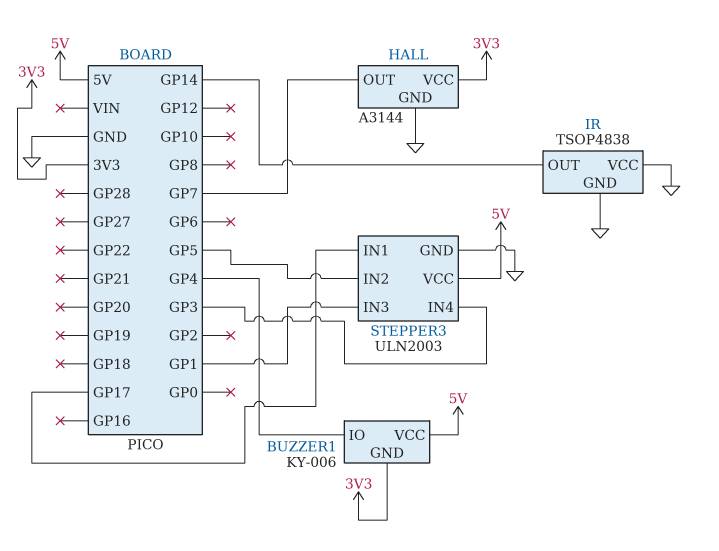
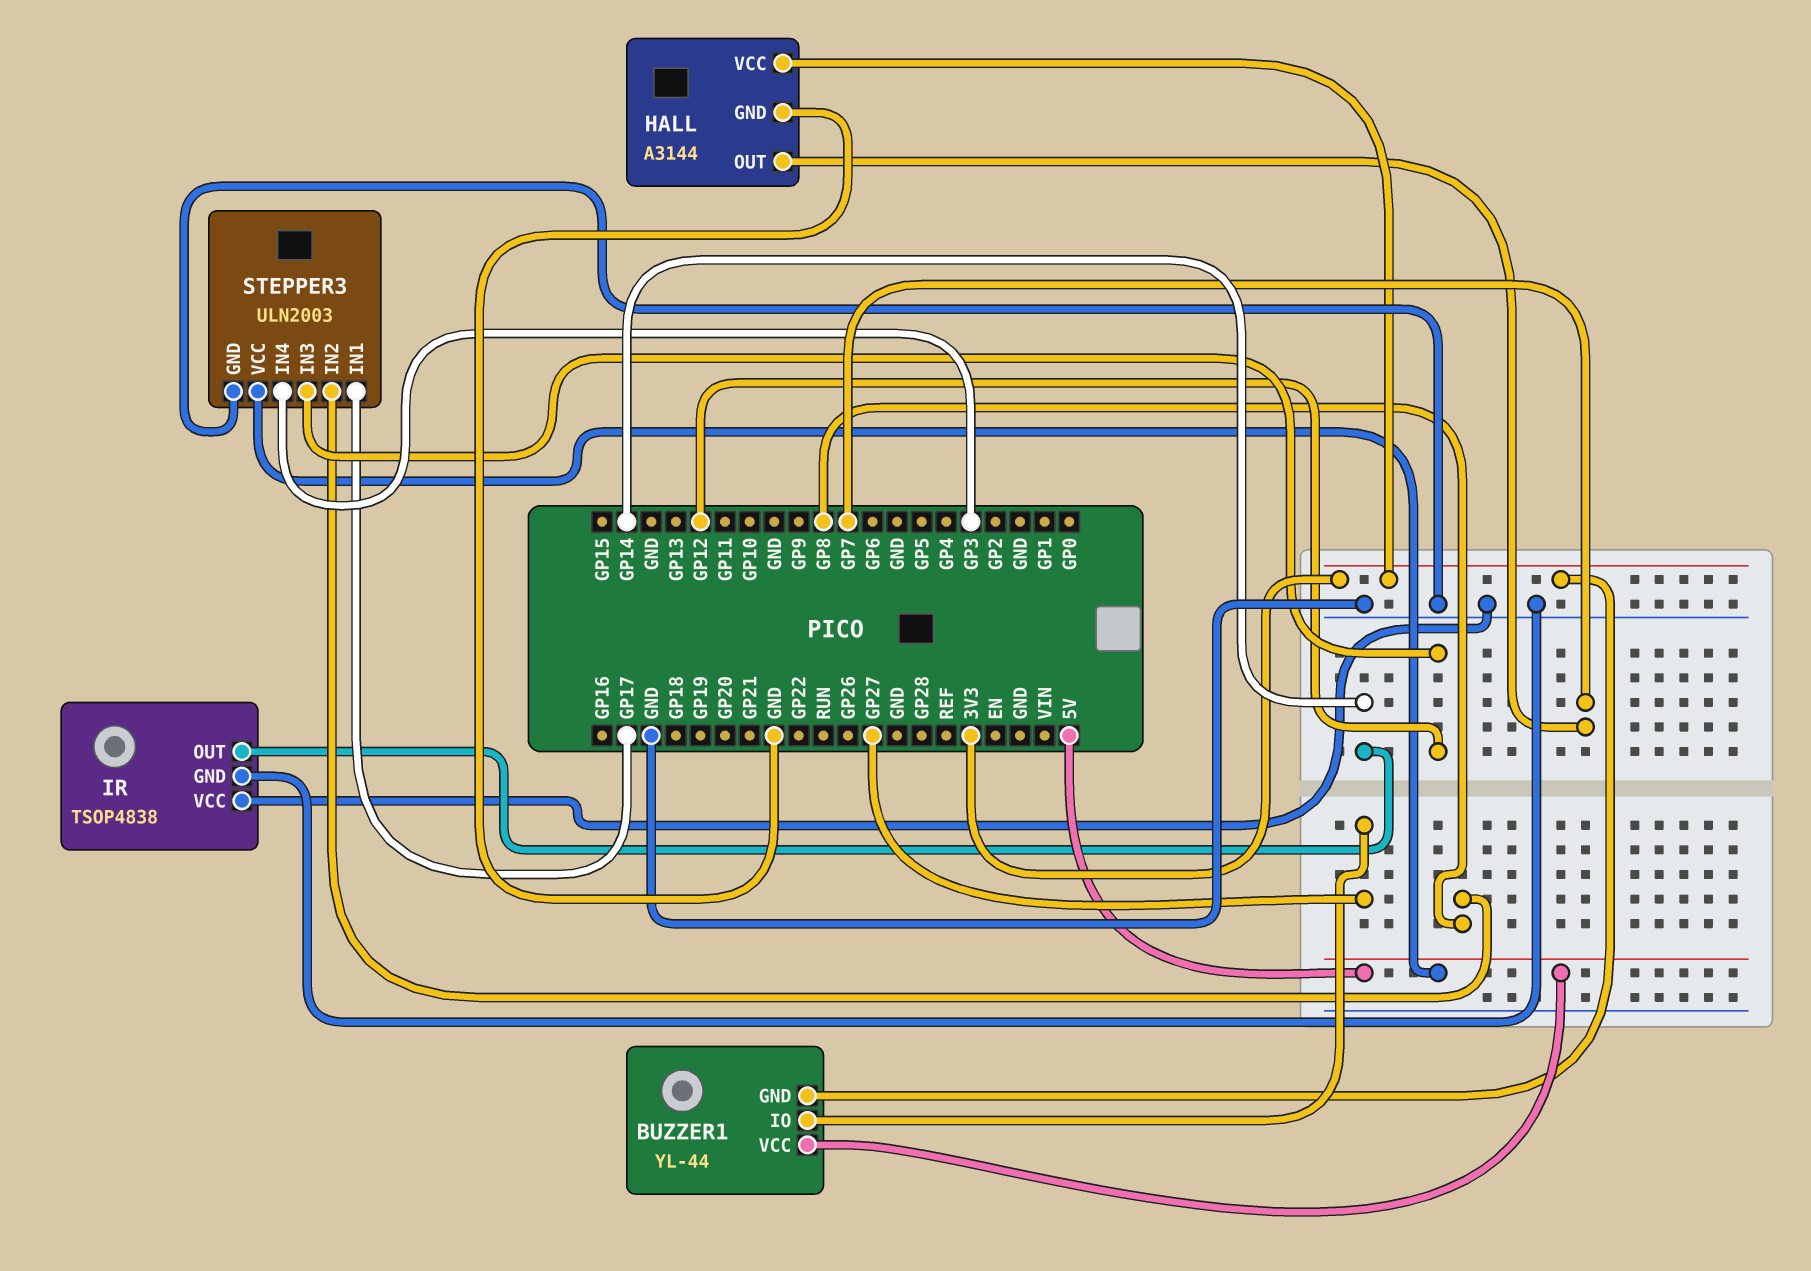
BUZZER1: KY-006 -> YL-44
BUZZER1 pin IO: GP4 -> GP27
STEPPER3 pin IN2: GP5 -> GP8
STEPPER3 pin IN3: GP1 -> GP12

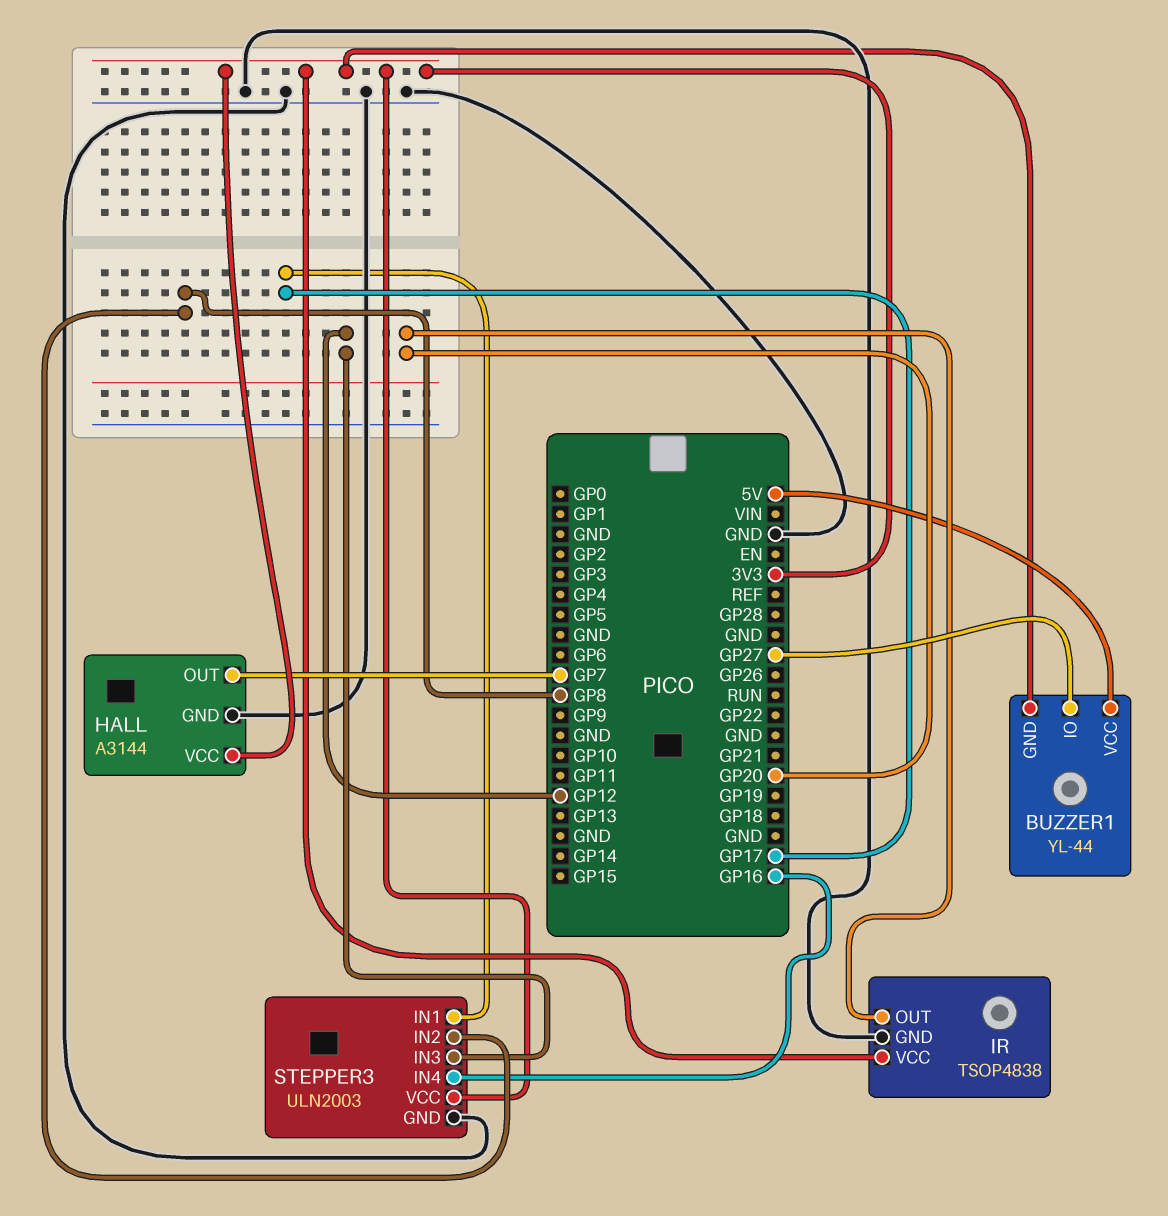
IR pin OUT: GP14 -> GP20
IR pin VCC: GND -> 3V3
STEPPER3 pin IN4: GP3 -> GP16
STEPPER3 pin VCC: 5V -> 3V3

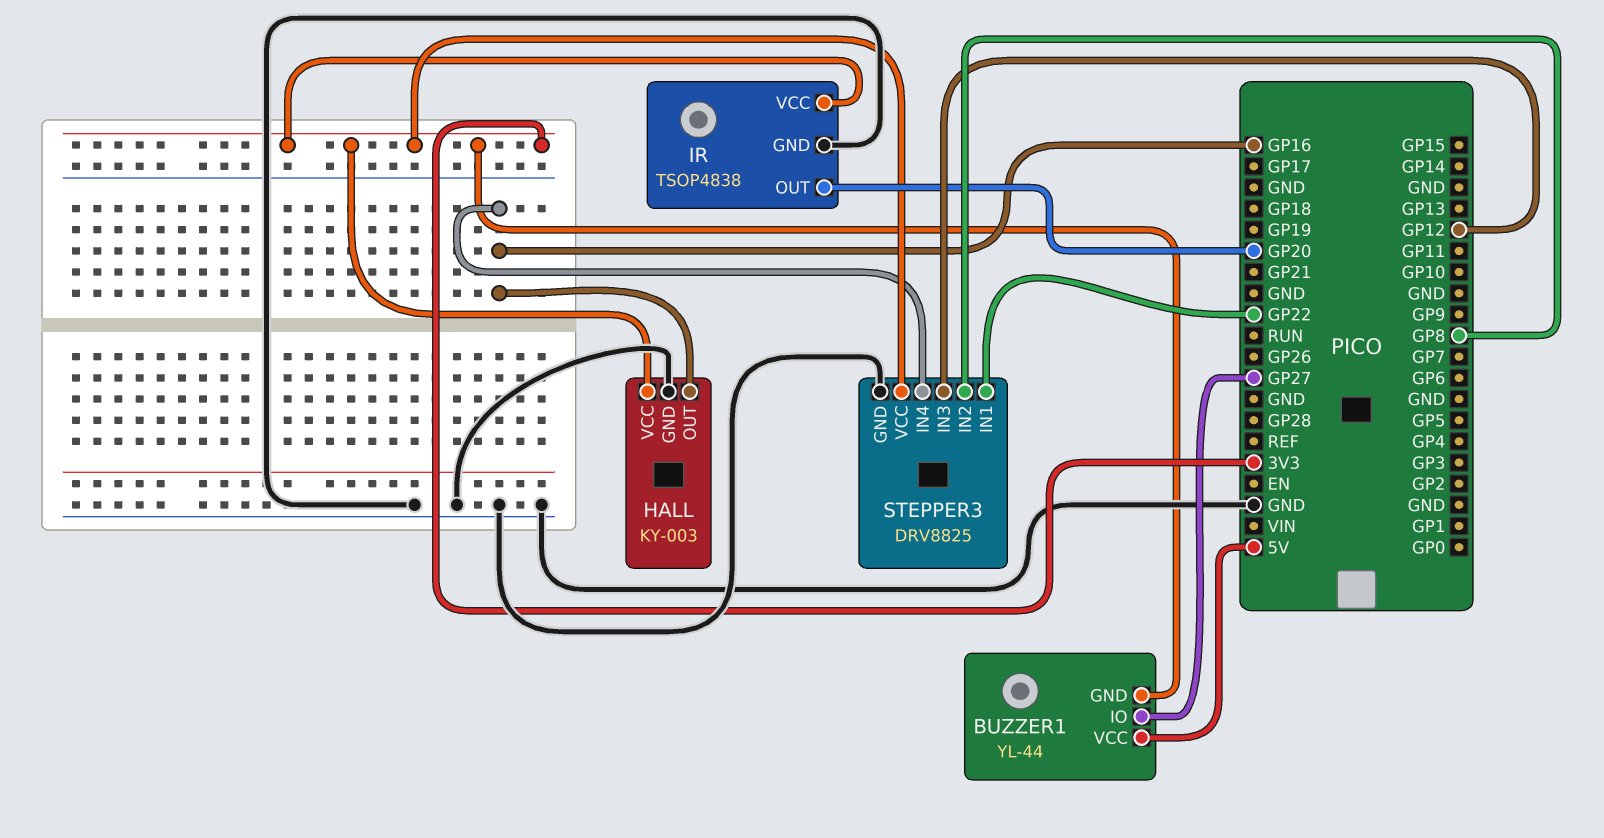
HALL: A3144 -> KY-003
HALL pin OUT: GP7 -> GP16
STEPPER3: ULN2003 -> DRV8825
STEPPER3 pin IN1: GP17 -> GP22

